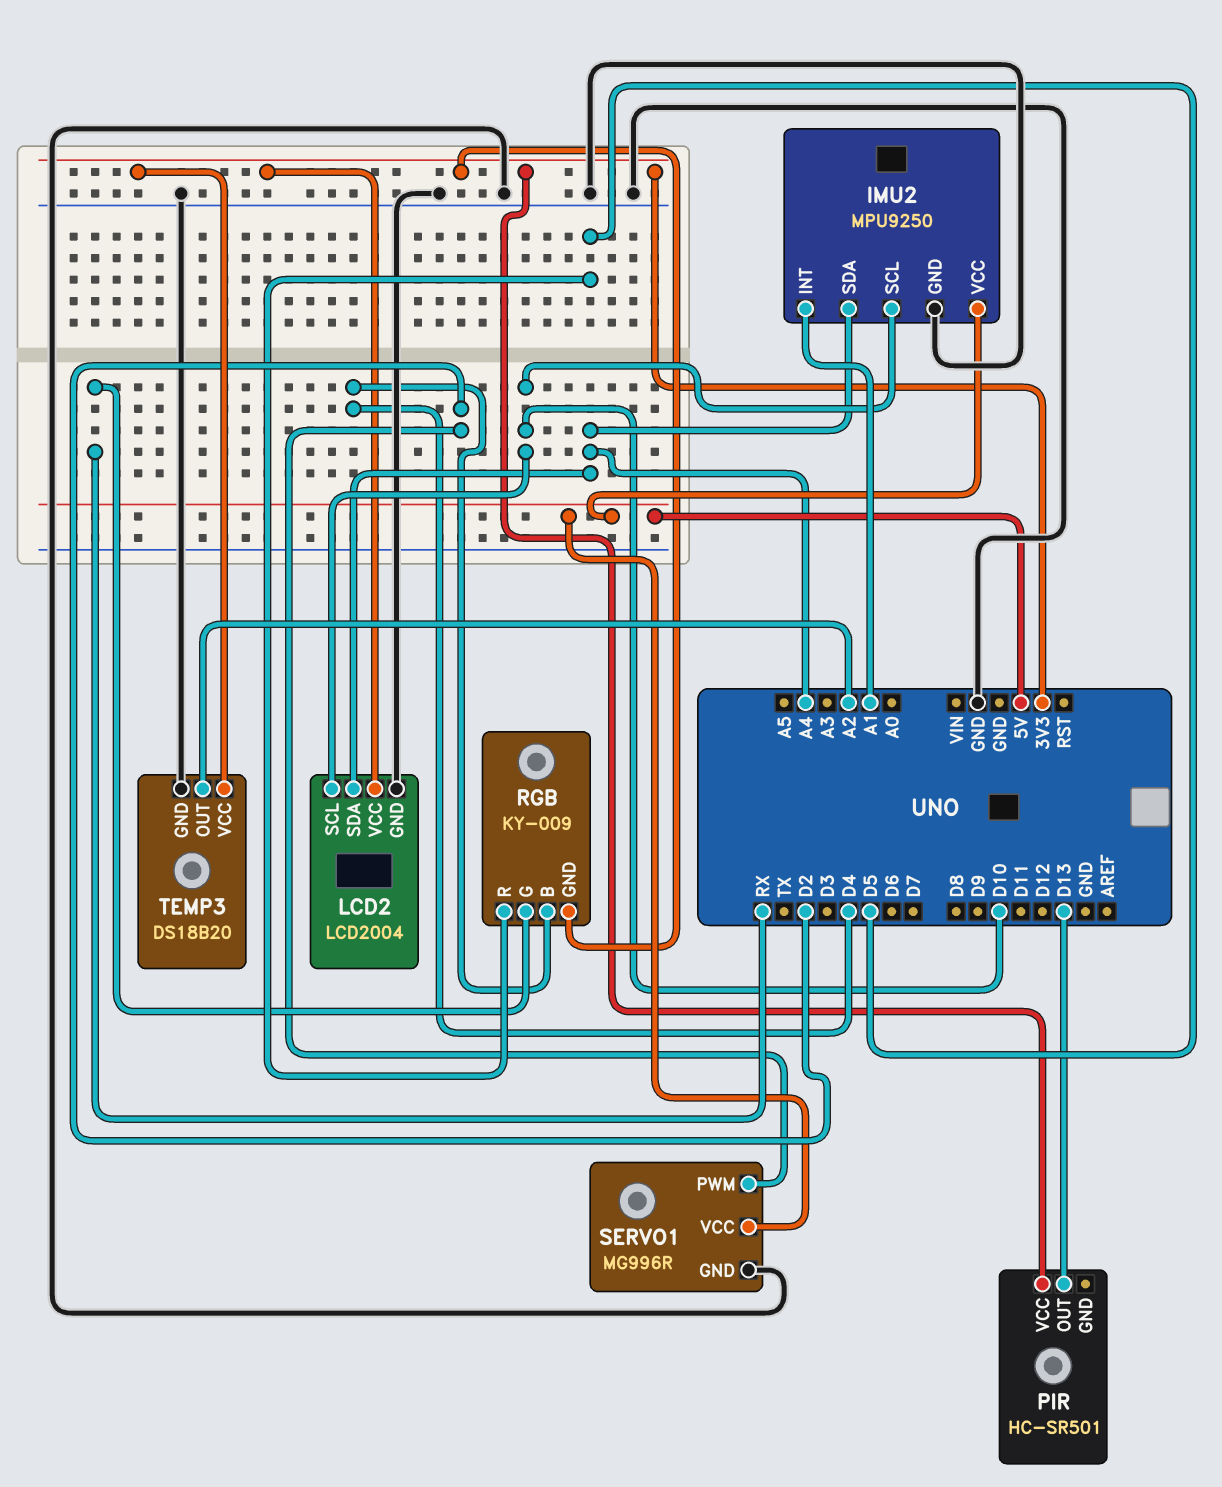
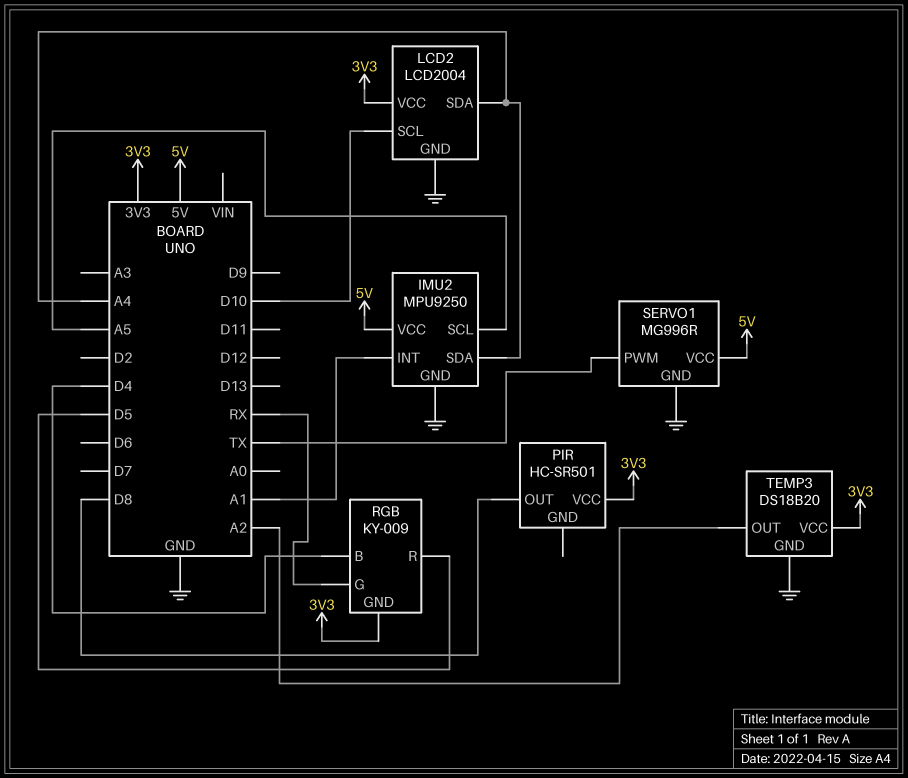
IMU2 pin SCL: D10 -> A5
PIR pin OUT: D13 -> D8
SERVO1 pin PWM: D2 -> TX

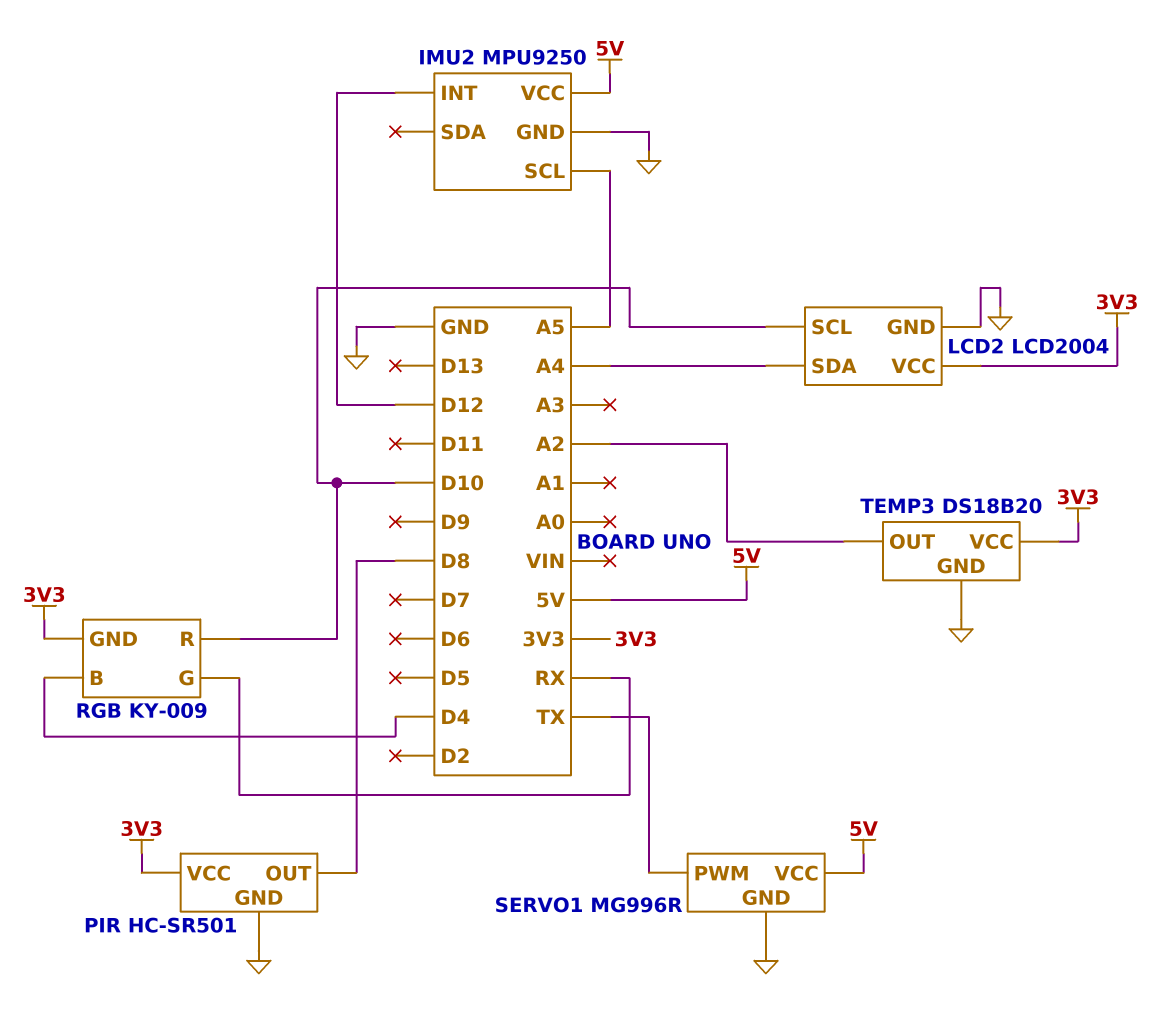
IMU2 pin INT: A1 -> D12
IMU2 pin SDA: A4 -> none
PIR pin GND: none -> GND
RGB pin R: D5 -> D10

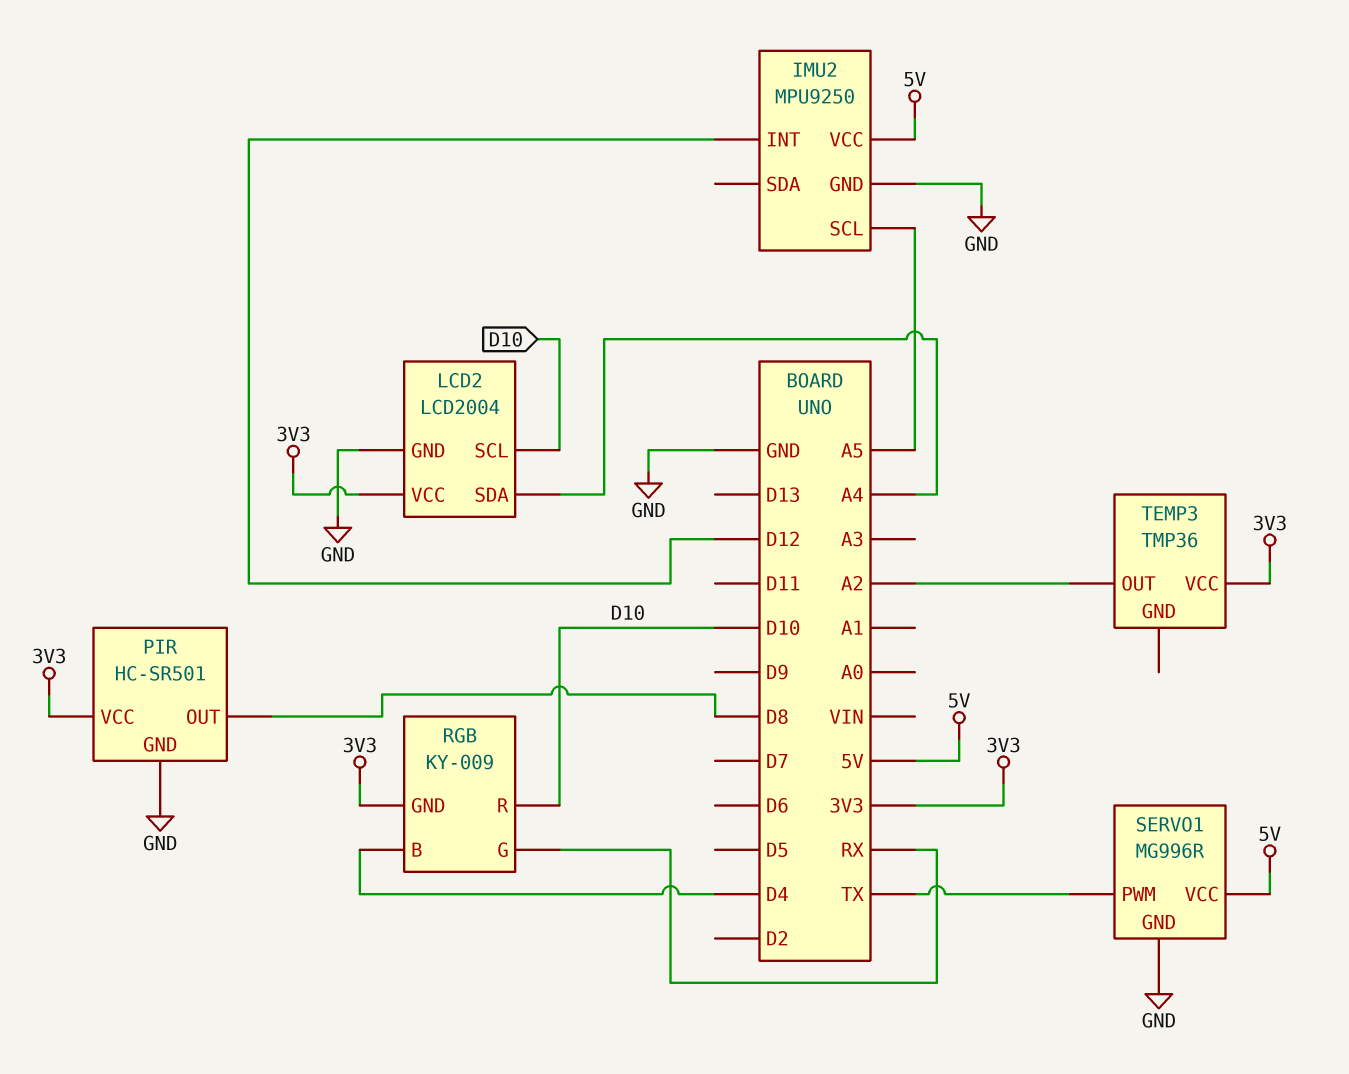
TEMP3: DS18B20 -> TMP36
TEMP3 pin GND: GND -> none

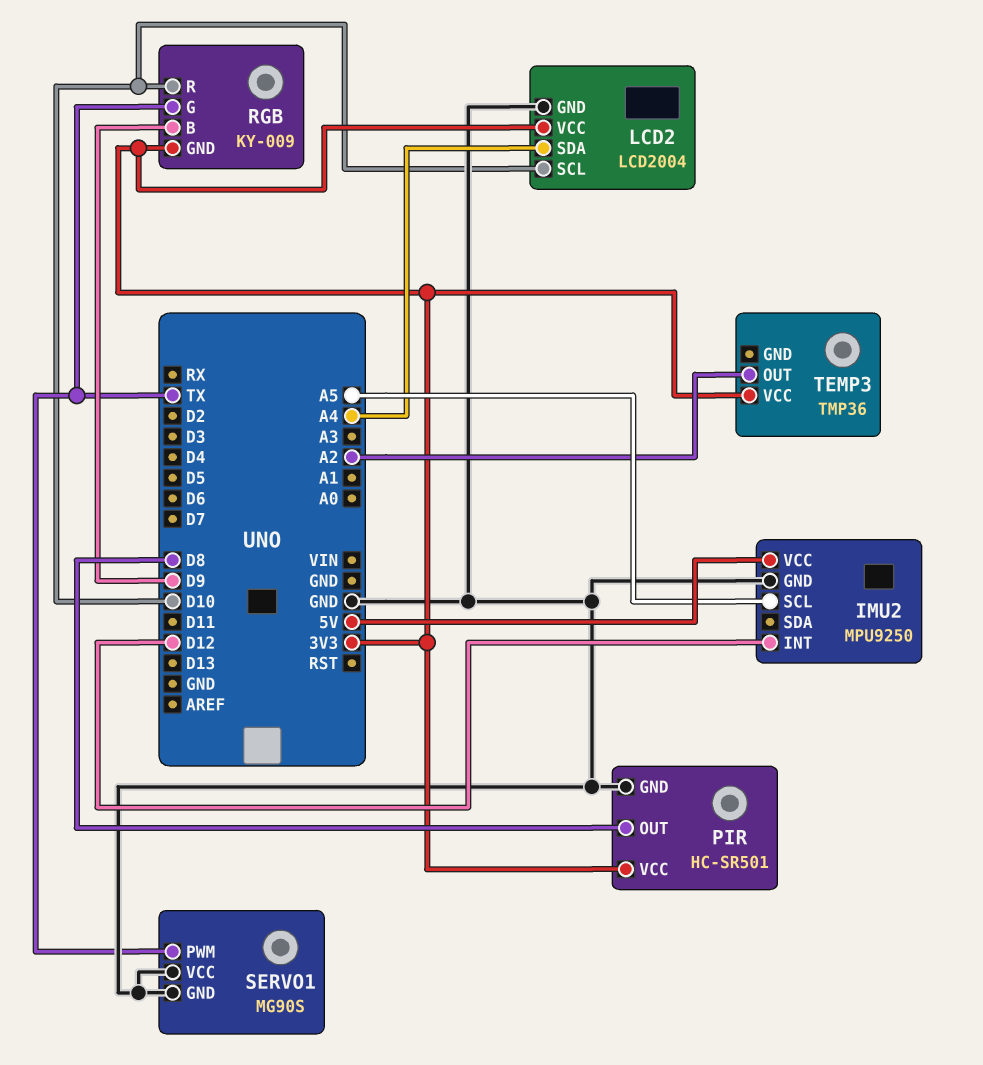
RGB pin B: D4 -> D9
RGB pin G: RX -> TX
SERVO1: MG996R -> MG90S
SERVO1 pin VCC: 5V -> GND

